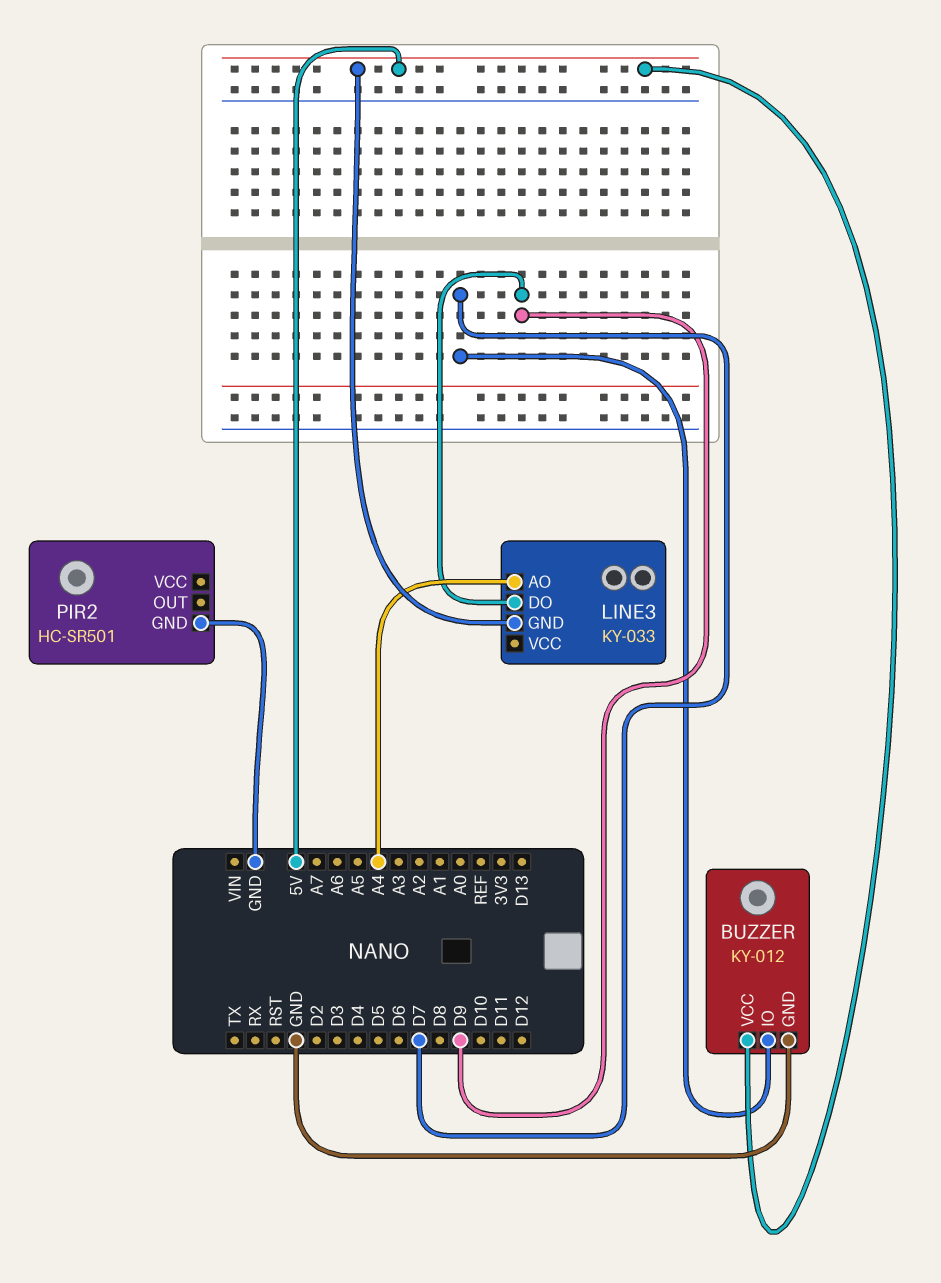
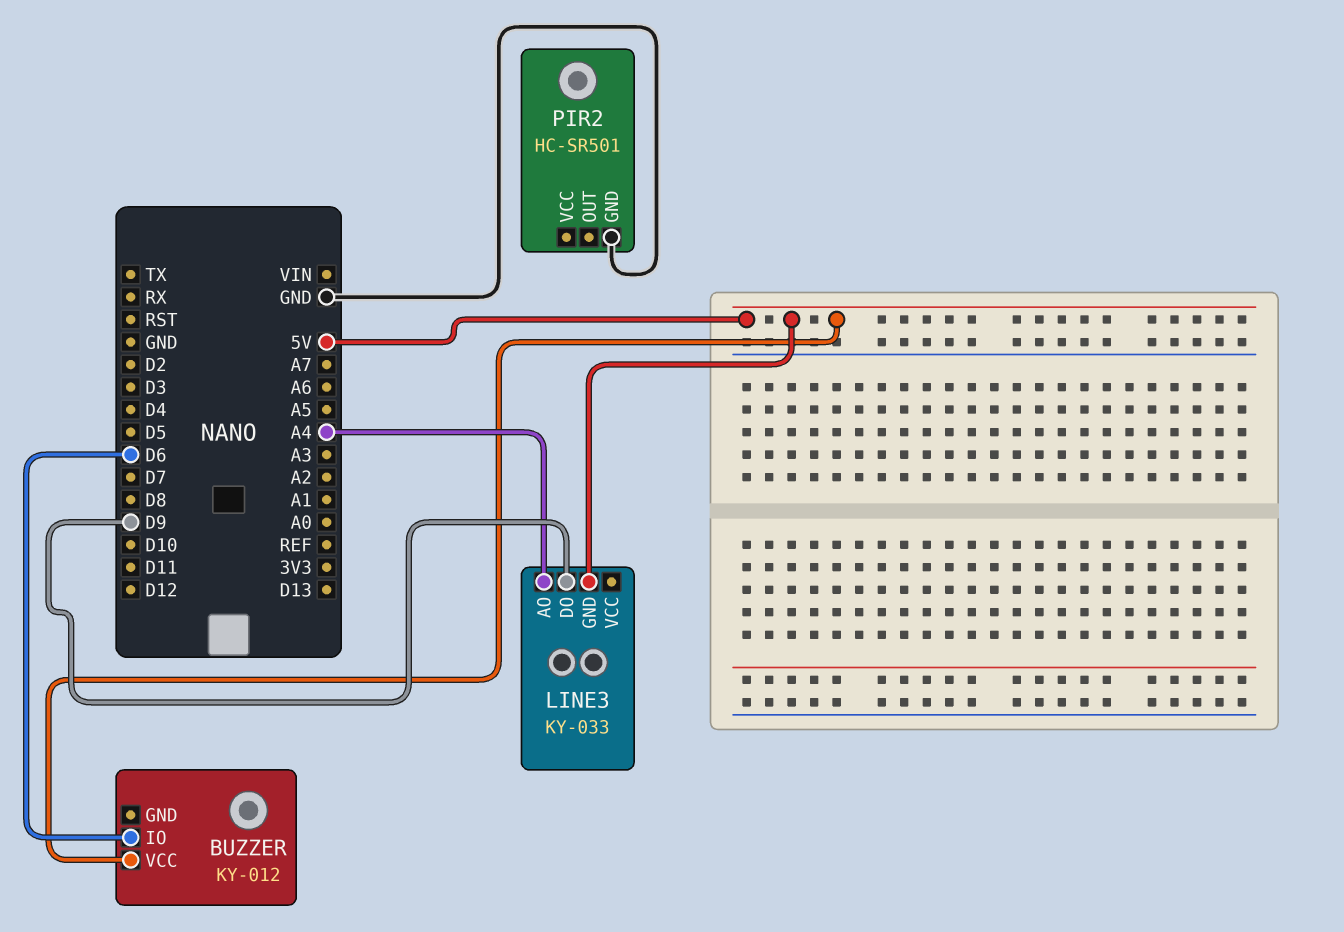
BUZZER pin GND: GND -> none
BUZZER pin IO: D7 -> D6

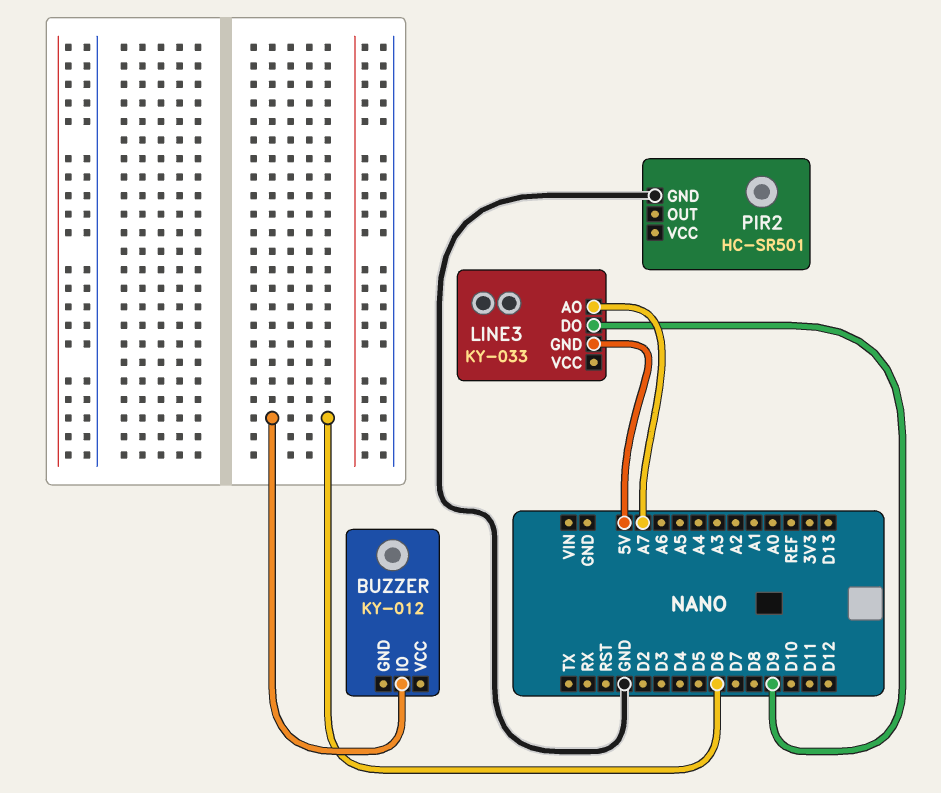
BUZZER pin VCC: 5V -> none
LINE3 pin AO: A4 -> A7

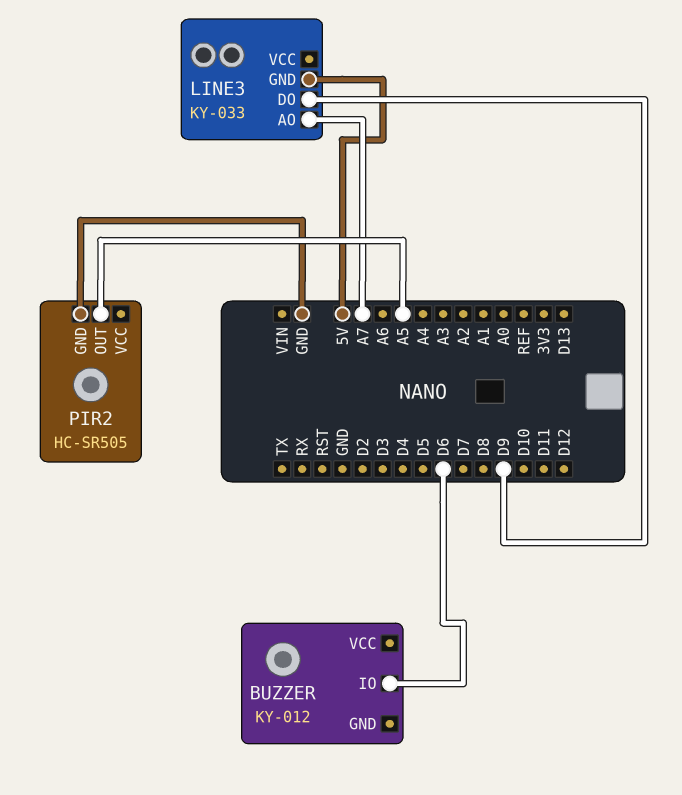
PIR2: HC-SR501 -> HC-SR505
PIR2 pin OUT: none -> A5

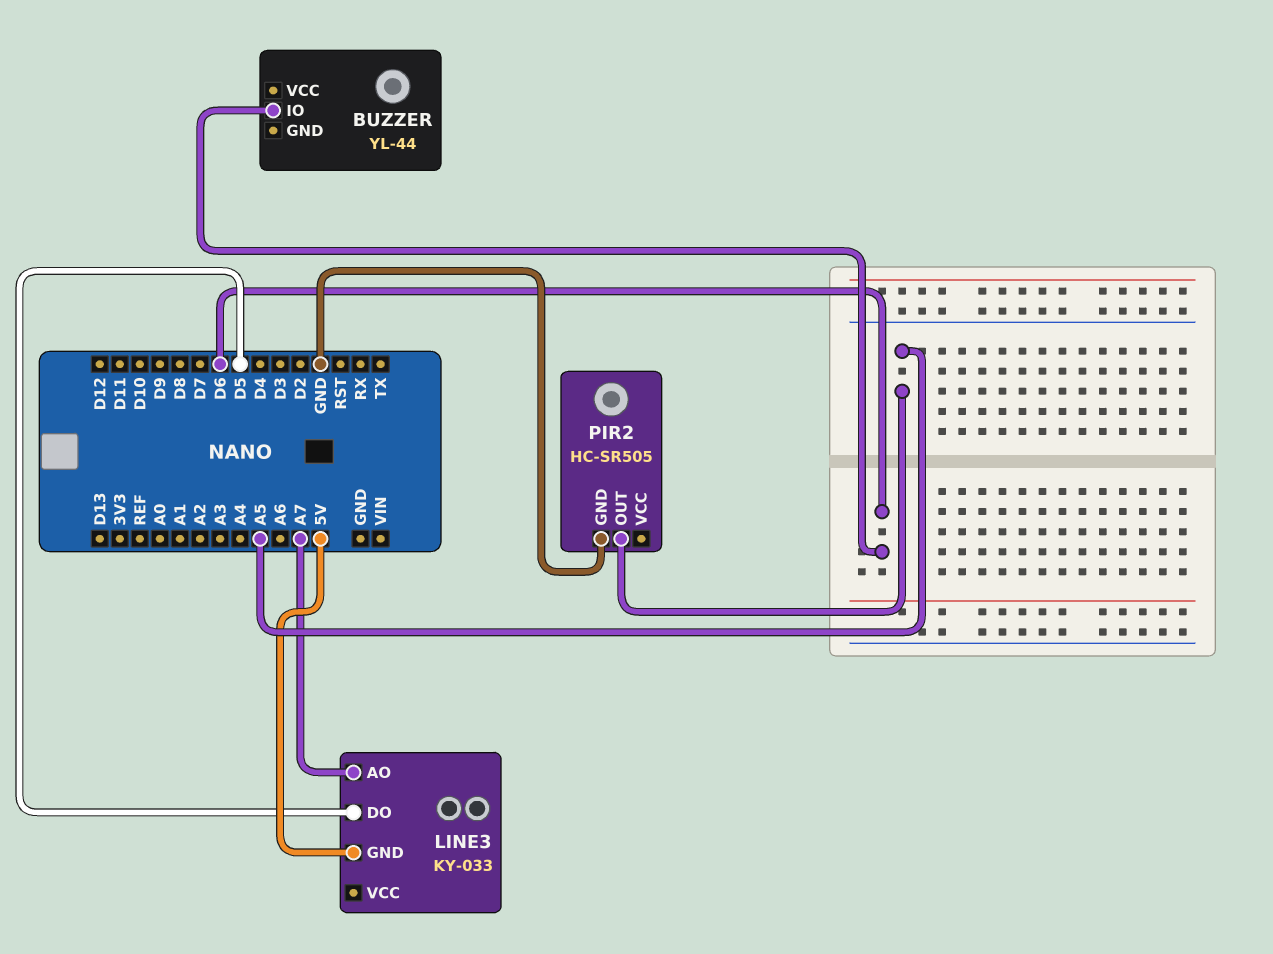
BUZZER: KY-012 -> YL-44
LINE3 pin DO: D9 -> D5

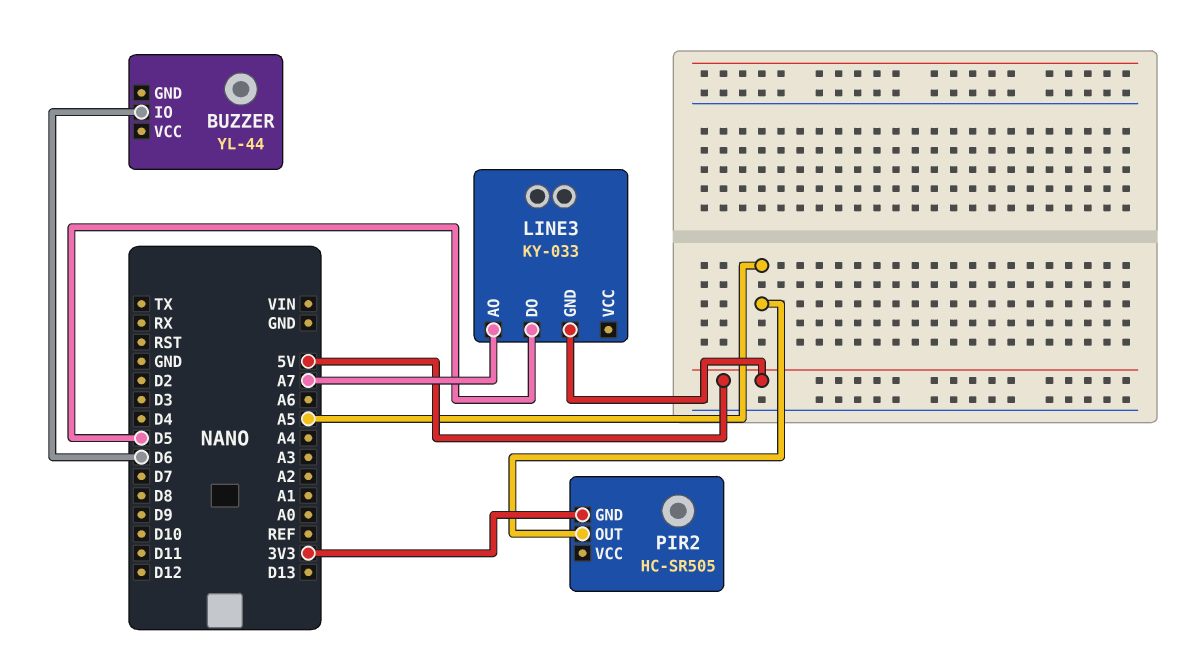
PIR2 pin GND: GND -> 3V3

